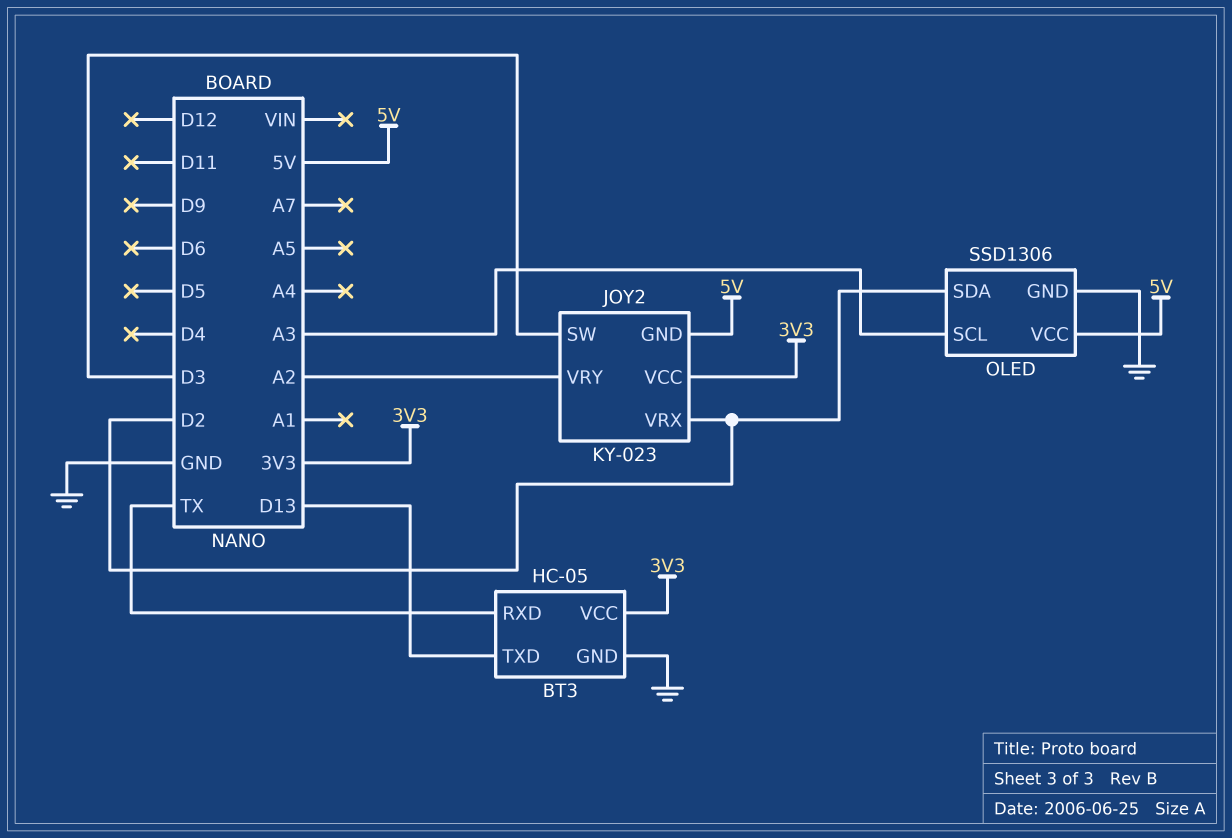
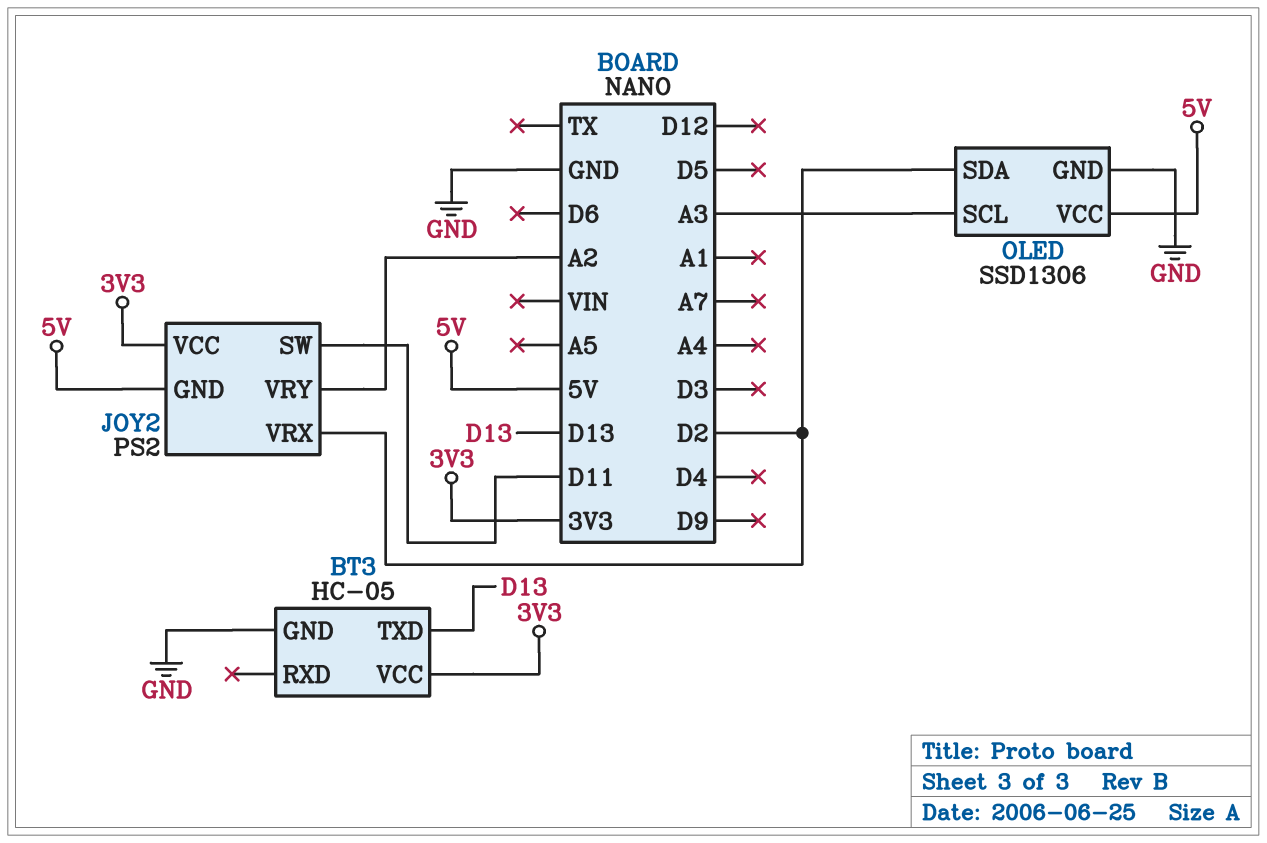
BT3 pin RXD: TX -> none
JOY2: KY-023 -> PS2
JOY2 pin SW: D3 -> D11

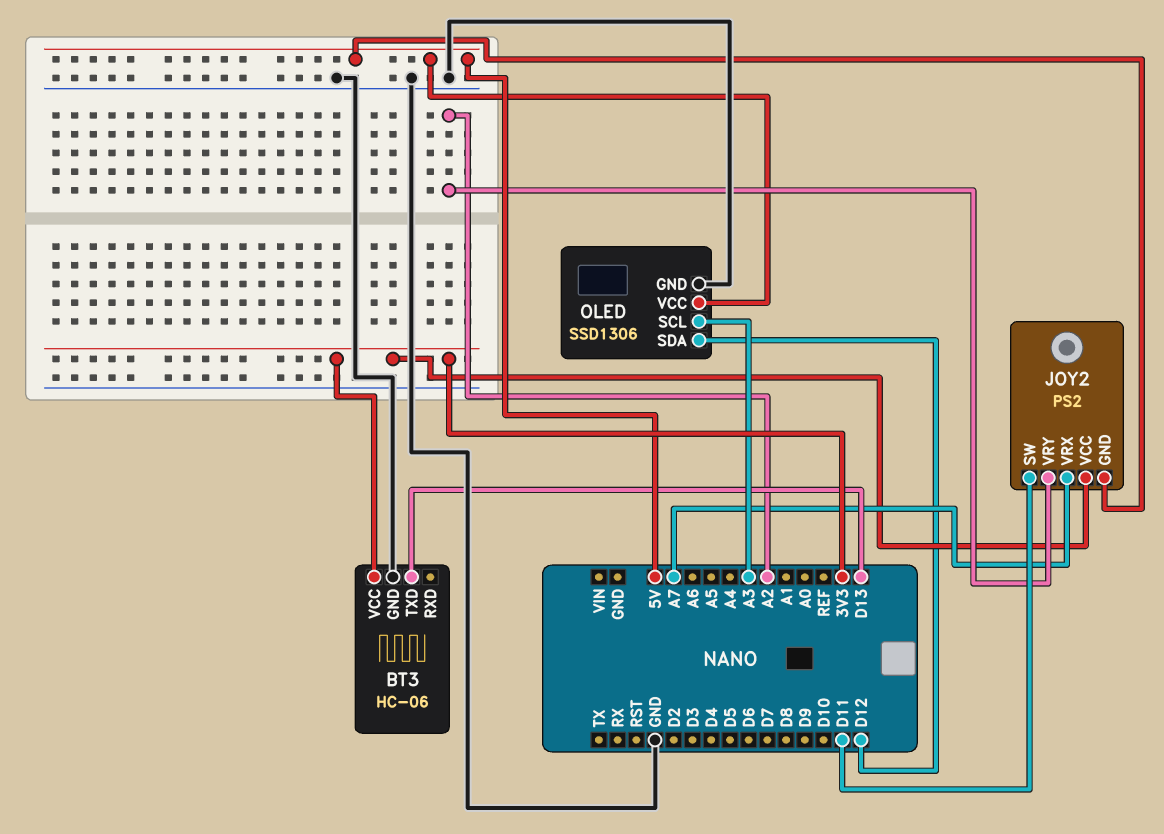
BT3: HC-05 -> HC-06
JOY2 pin VRX: D2 -> A7
OLED pin SDA: D2 -> D12

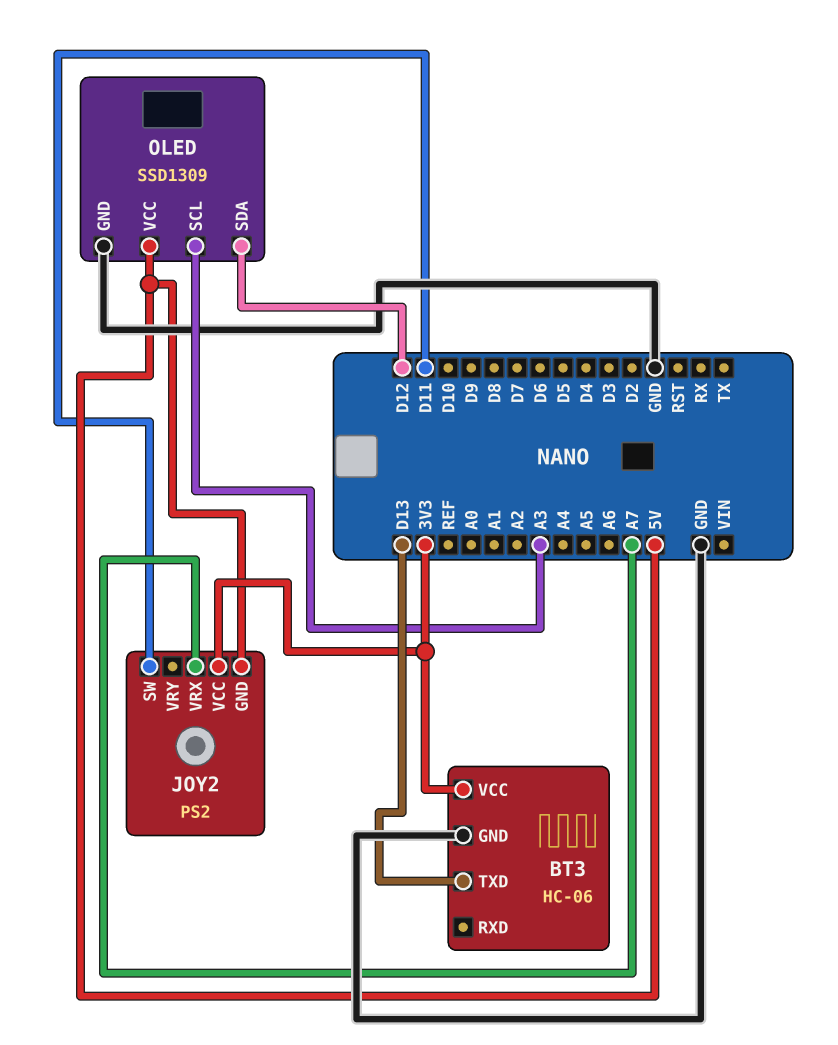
JOY2 pin VRY: A2 -> none
OLED: SSD1306 -> SSD1309

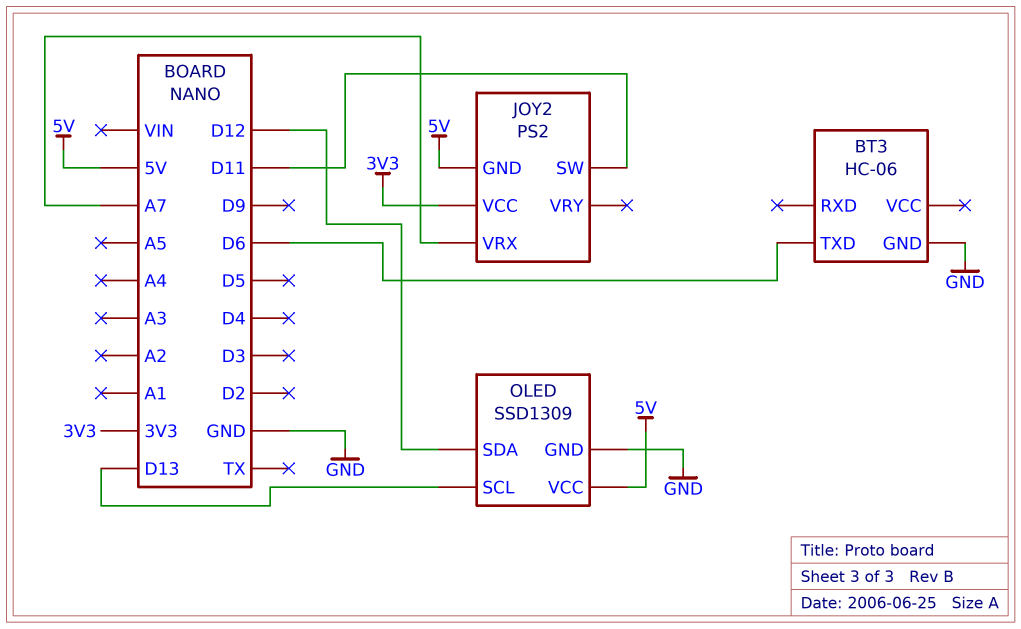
BT3 pin TXD: D13 -> D6
BT3 pin VCC: 3V3 -> none
OLED pin SCL: A3 -> D13

